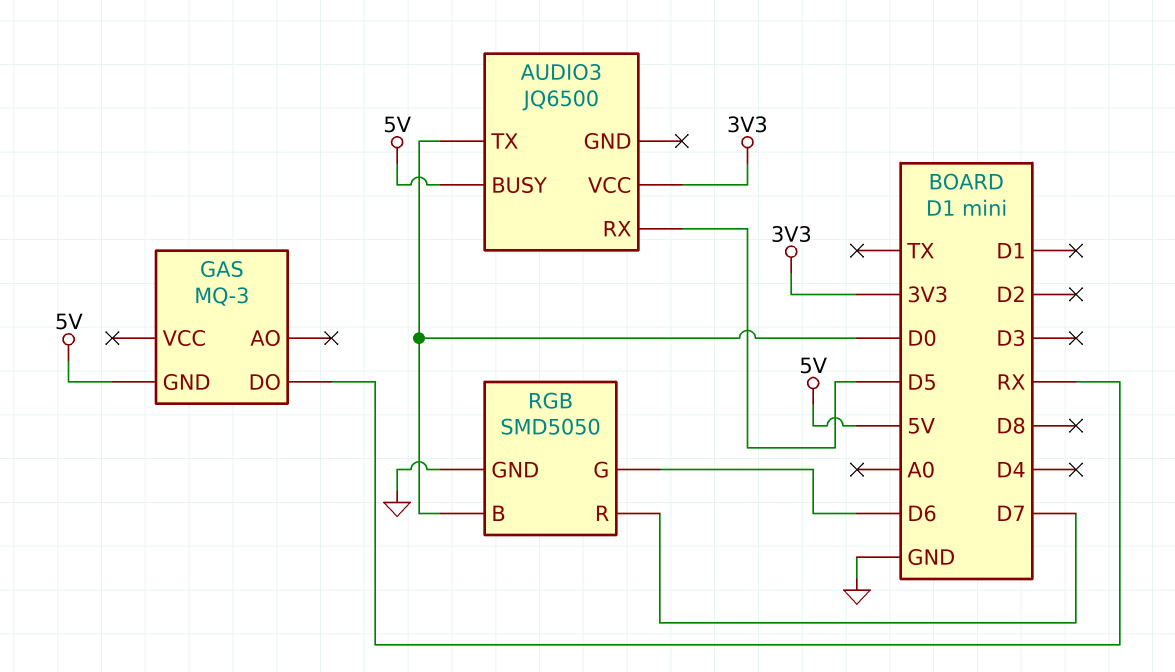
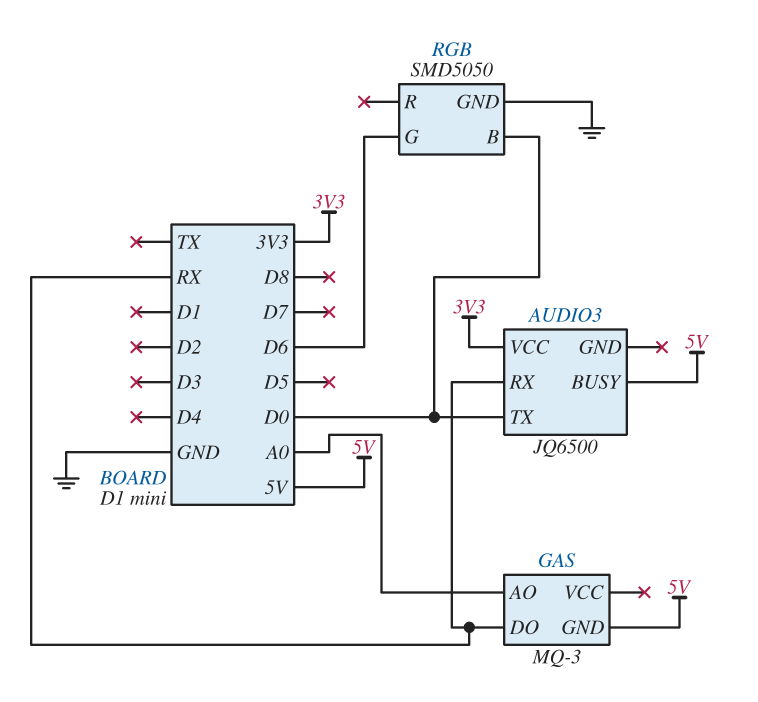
AUDIO3 pin RX: D5 -> RX
GAS pin AO: none -> A0
RGB pin R: D7 -> none

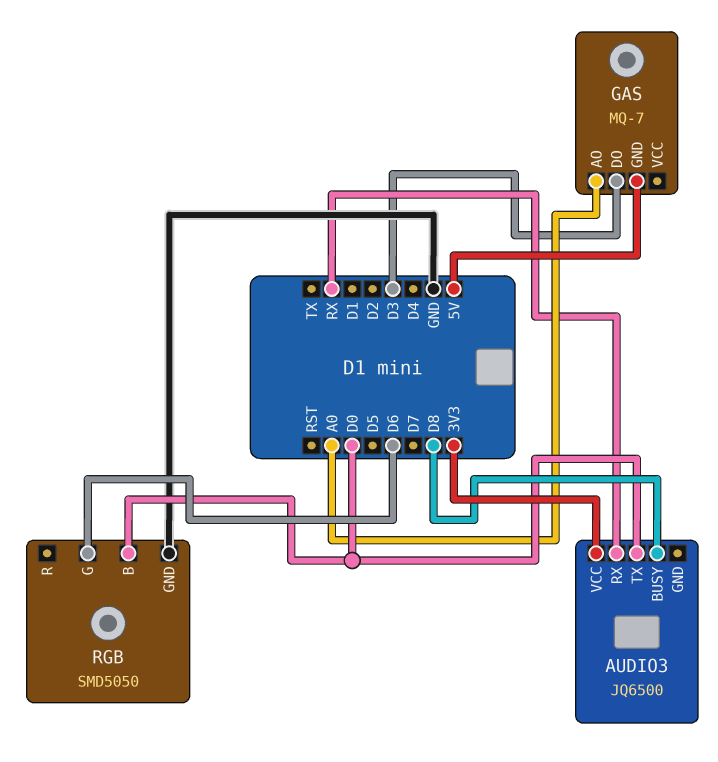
AUDIO3 pin BUSY: 5V -> D8
GAS: MQ-3 -> MQ-7
GAS pin DO: RX -> D3

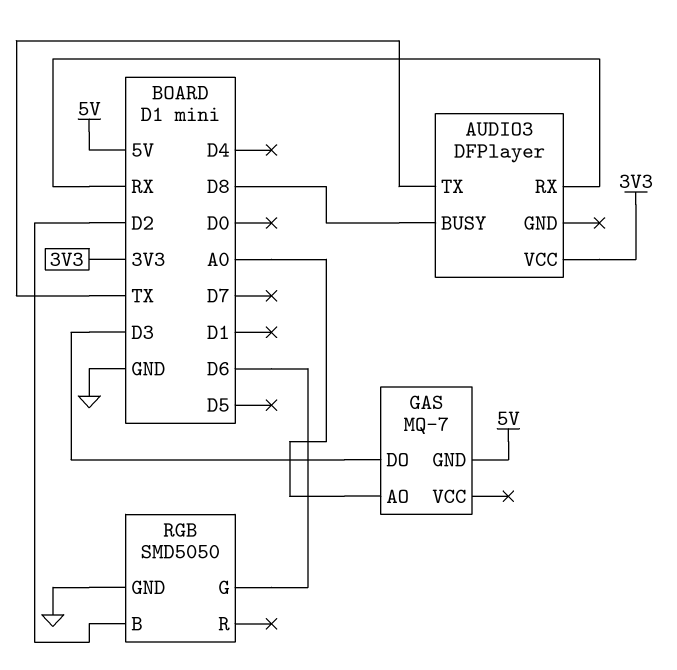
AUDIO3: JQ6500 -> DFPlayer
AUDIO3 pin TX: D0 -> TX
RGB pin B: D0 -> D2

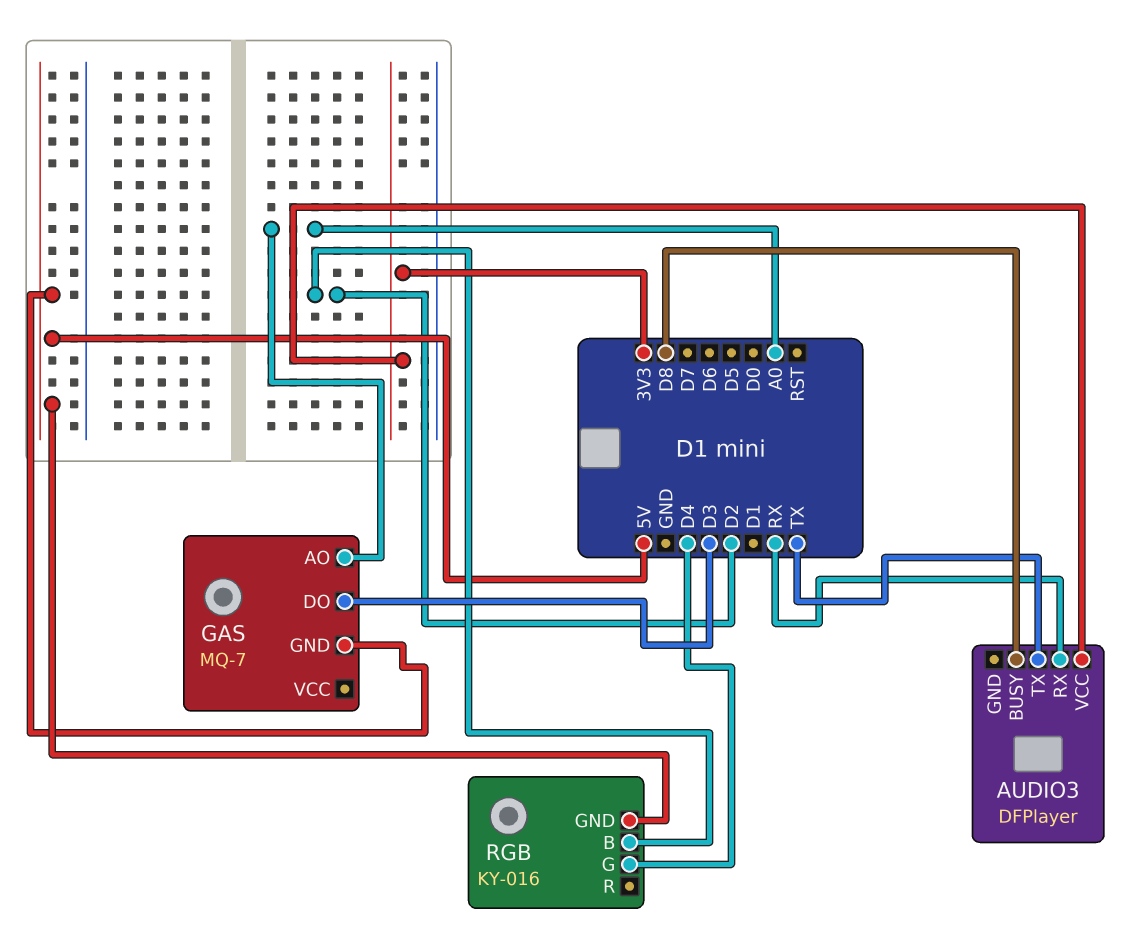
RGB: SMD5050 -> KY-016
RGB pin G: D6 -> D4
RGB pin GND: GND -> 5V

